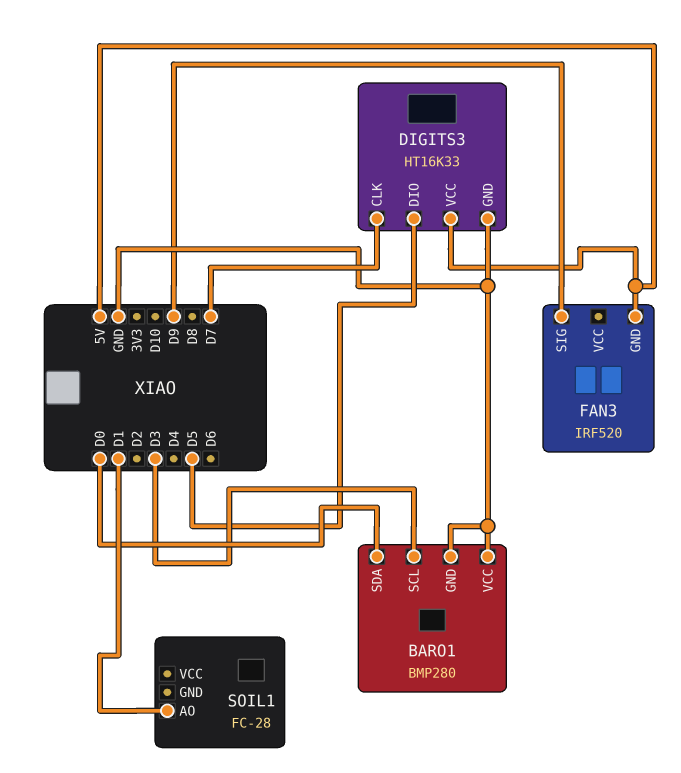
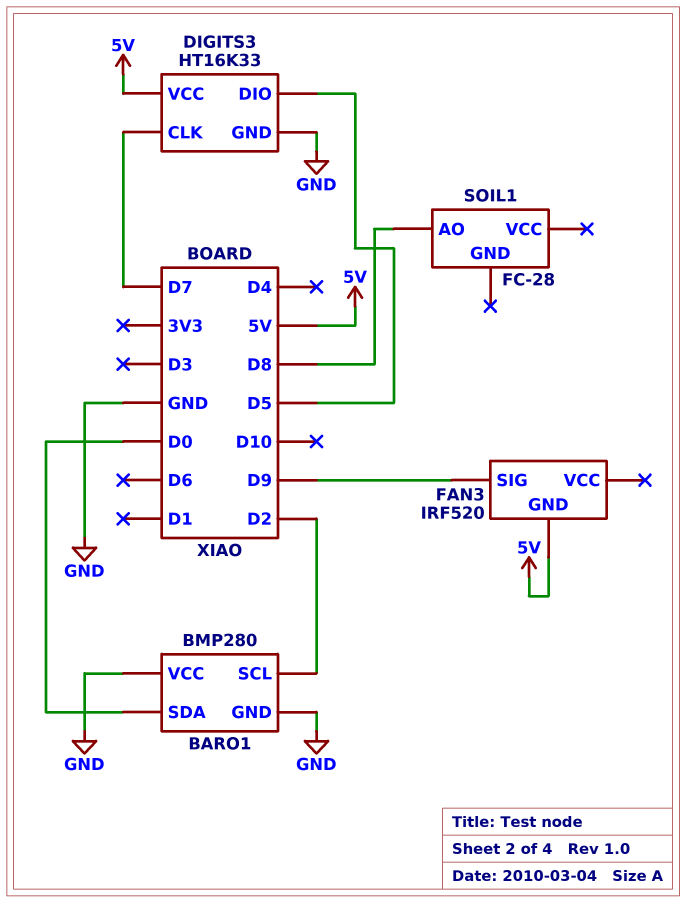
BARO1 pin SCL: D3 -> D2
SOIL1 pin AO: D1 -> D8

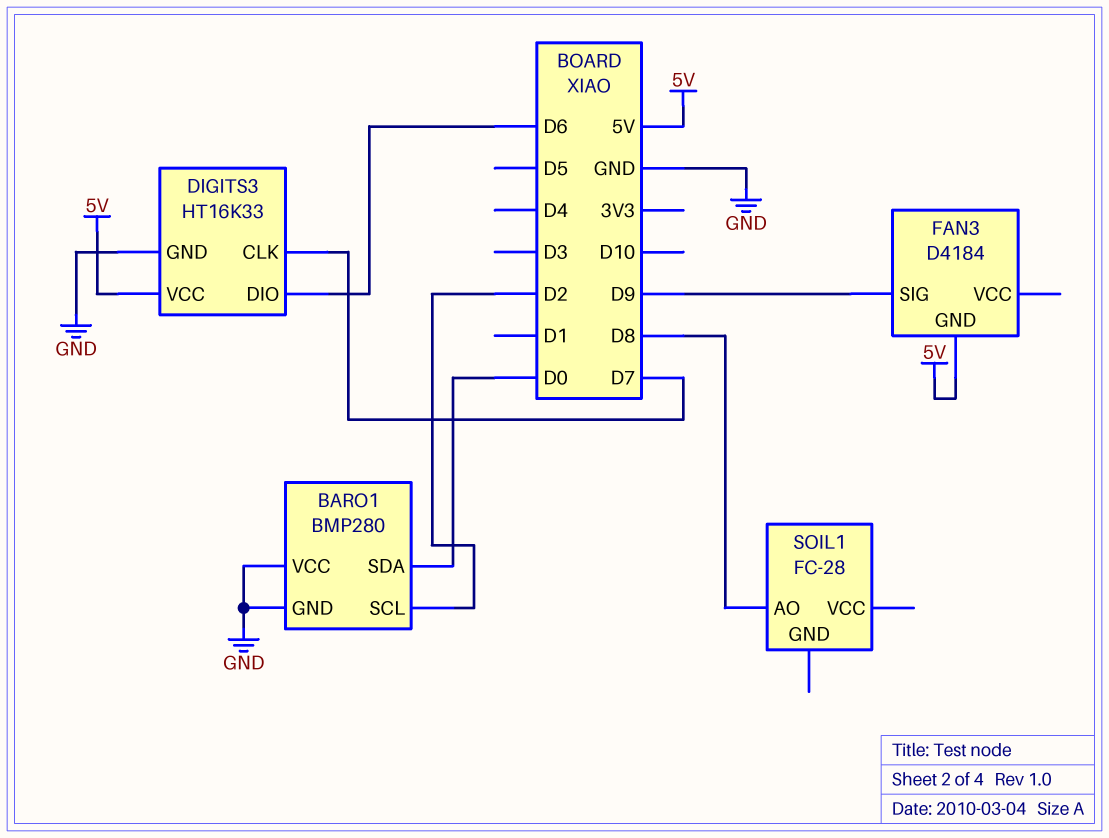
DIGITS3 pin DIO: D5 -> D6
FAN3: IRF520 -> D4184

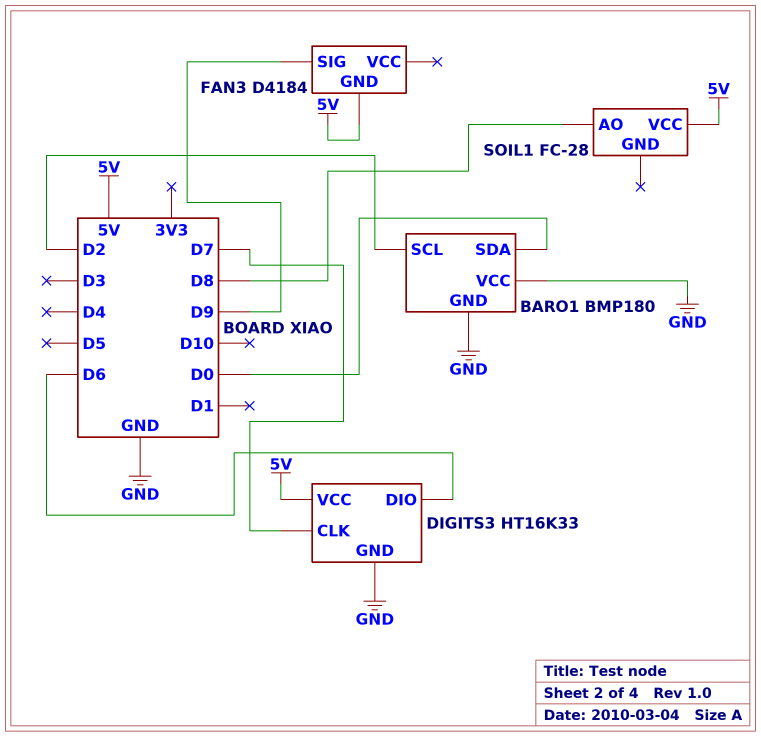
BARO1: BMP280 -> BMP180
SOIL1 pin VCC: none -> 5V

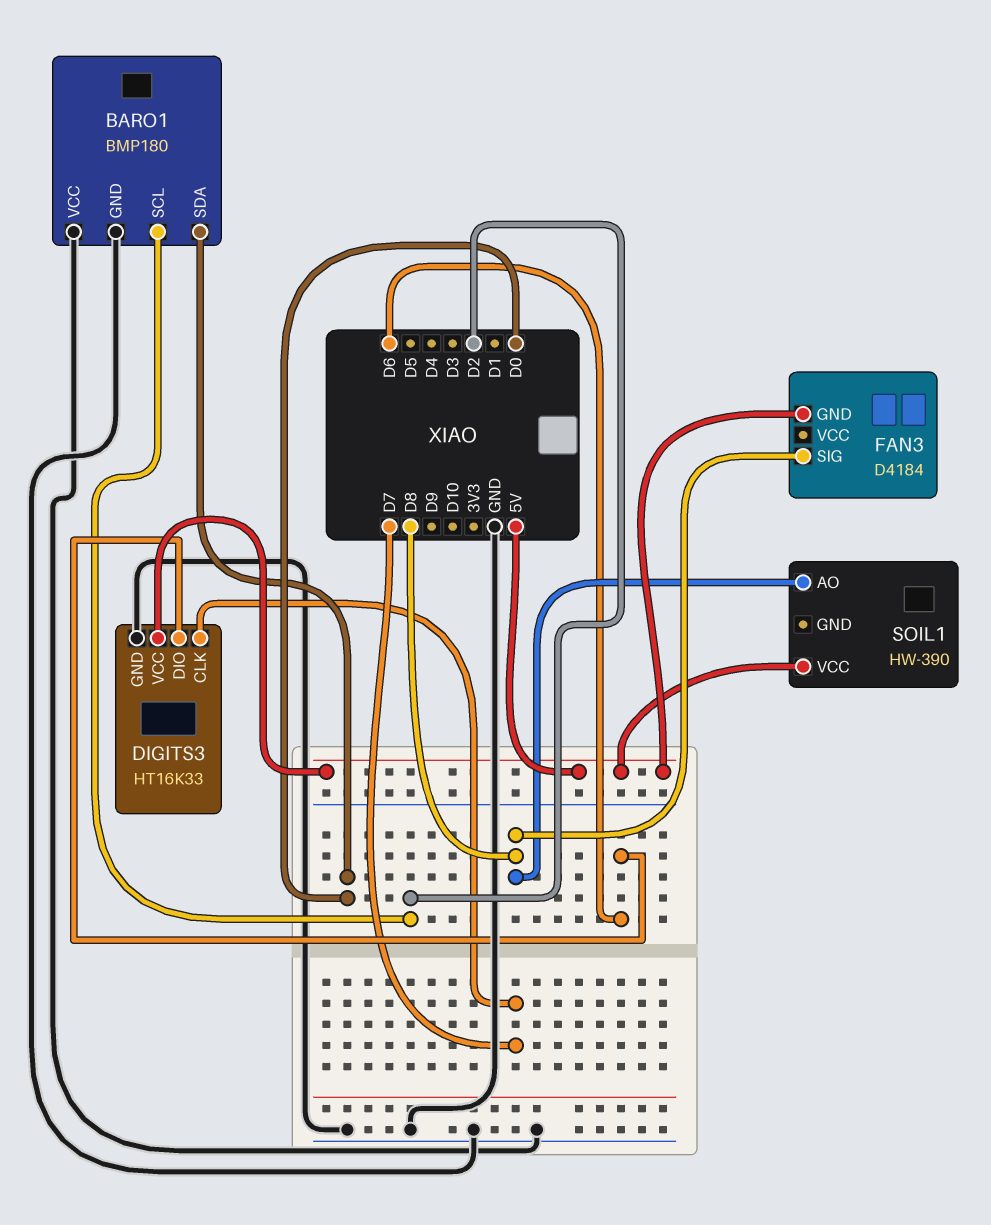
FAN3 pin SIG: D9 -> D8
SOIL1: FC-28 -> HW-390

